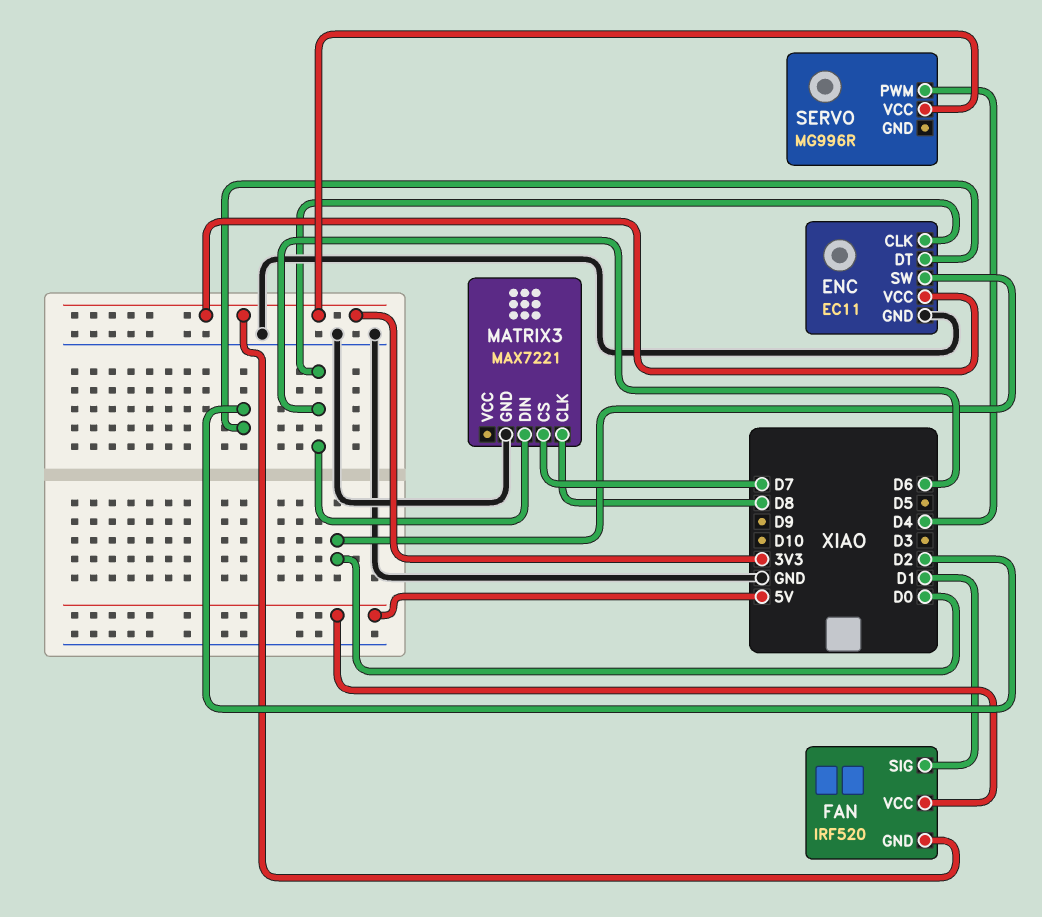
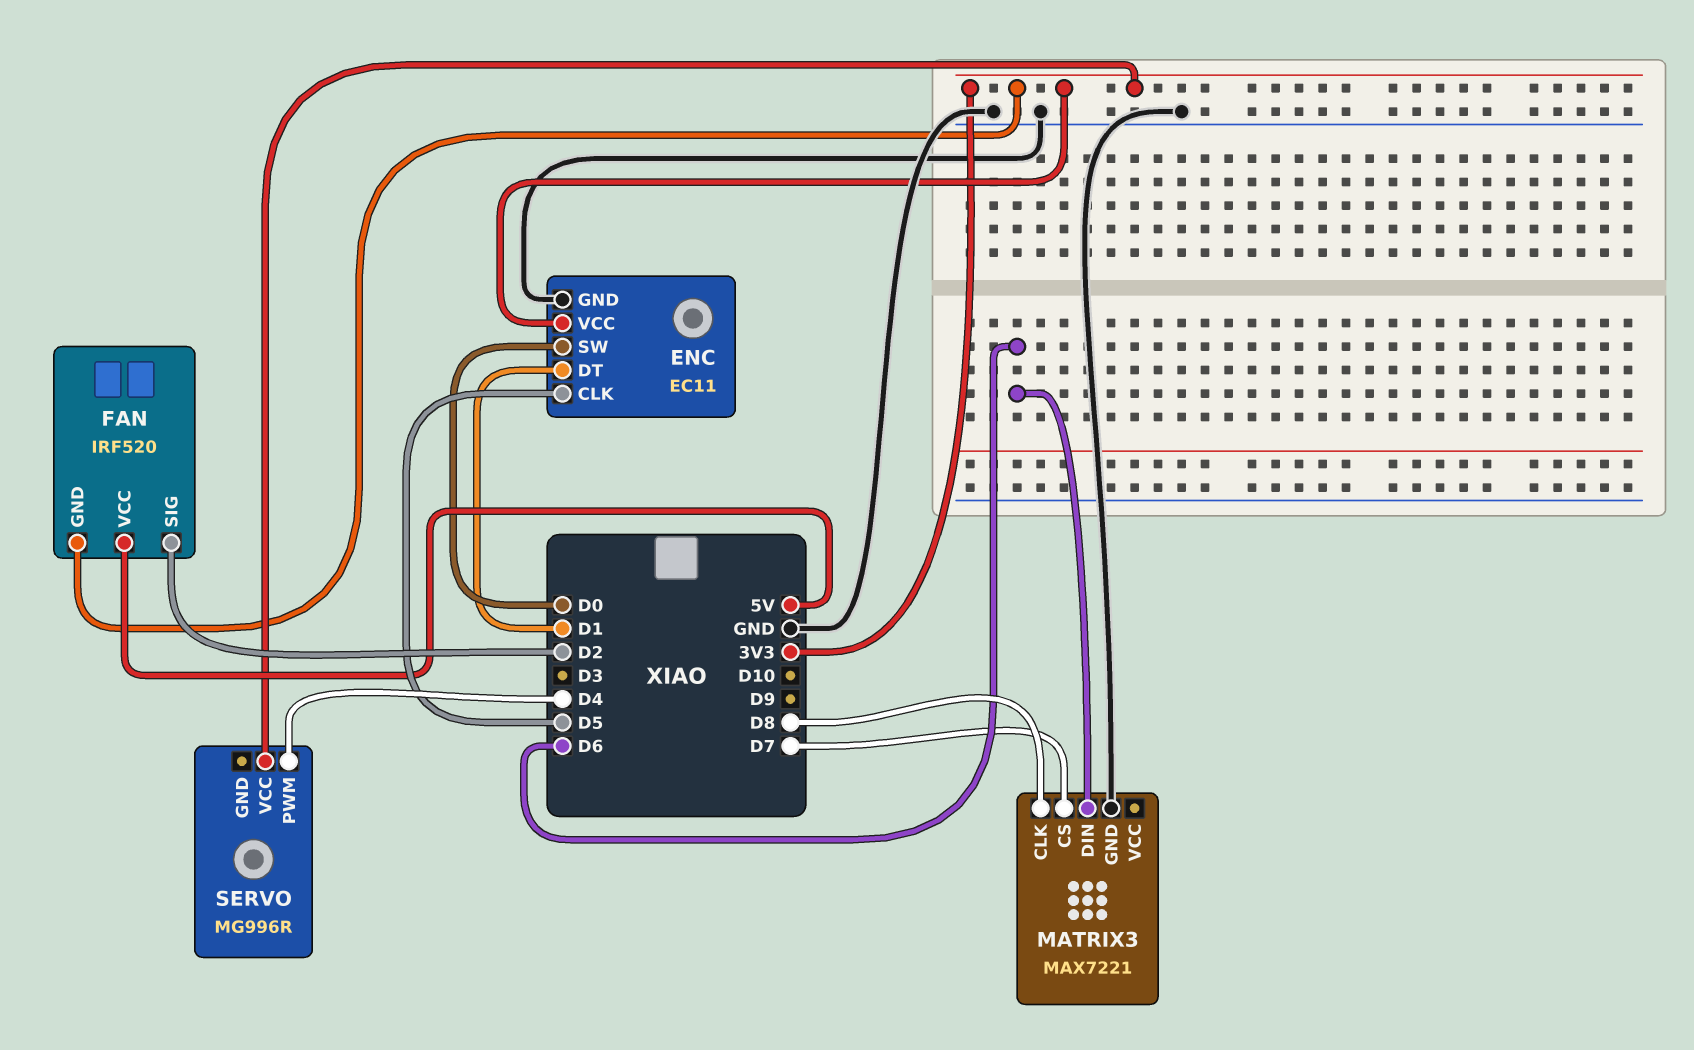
ENC pin CLK: D6 -> D5
ENC pin DT: D2 -> D1
FAN pin SIG: D1 -> D2

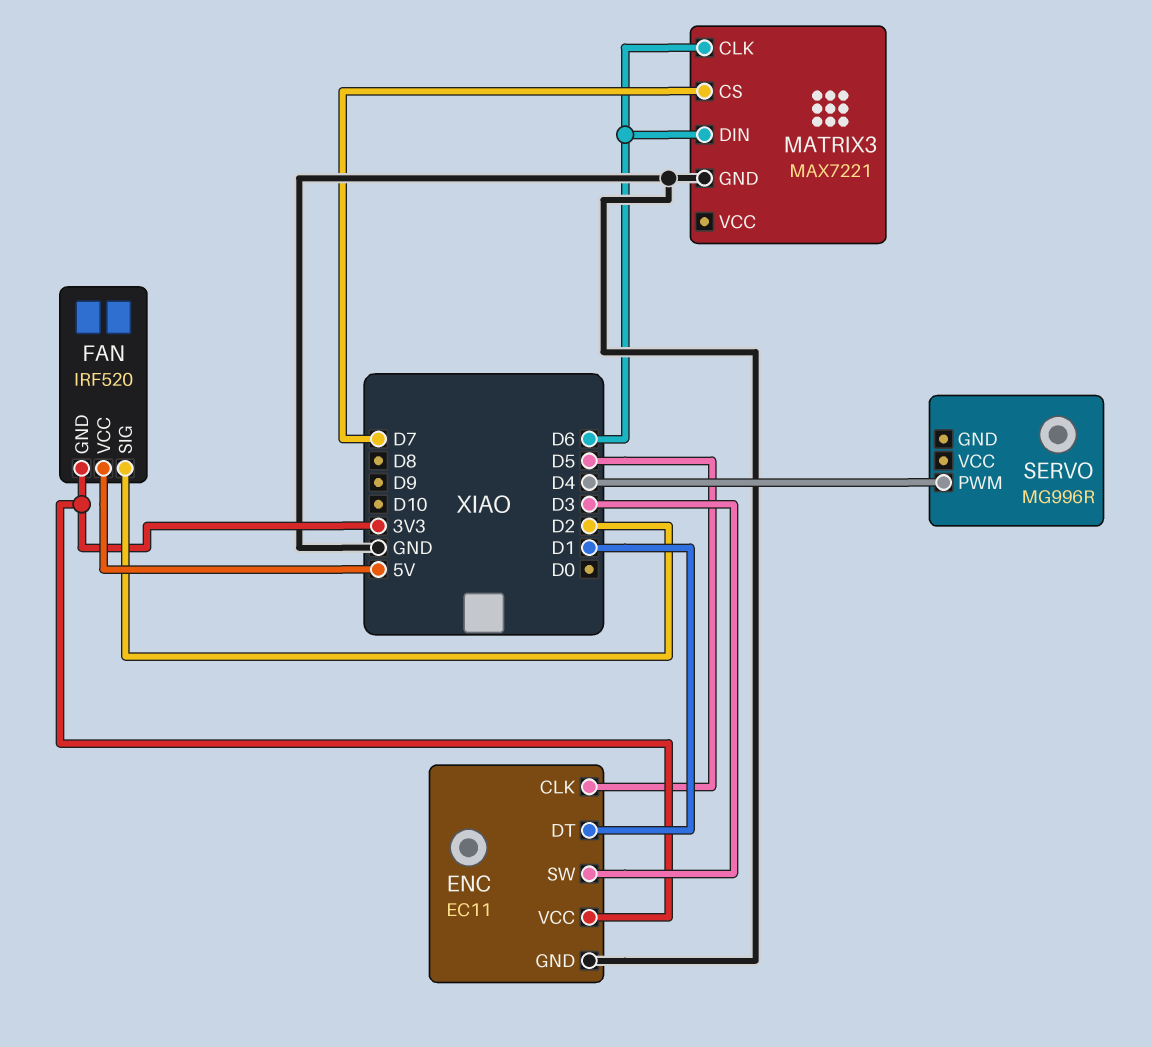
ENC pin SW: D0 -> D3
MATRIX3 pin CLK: D8 -> D6
SERVO pin VCC: 3V3 -> none

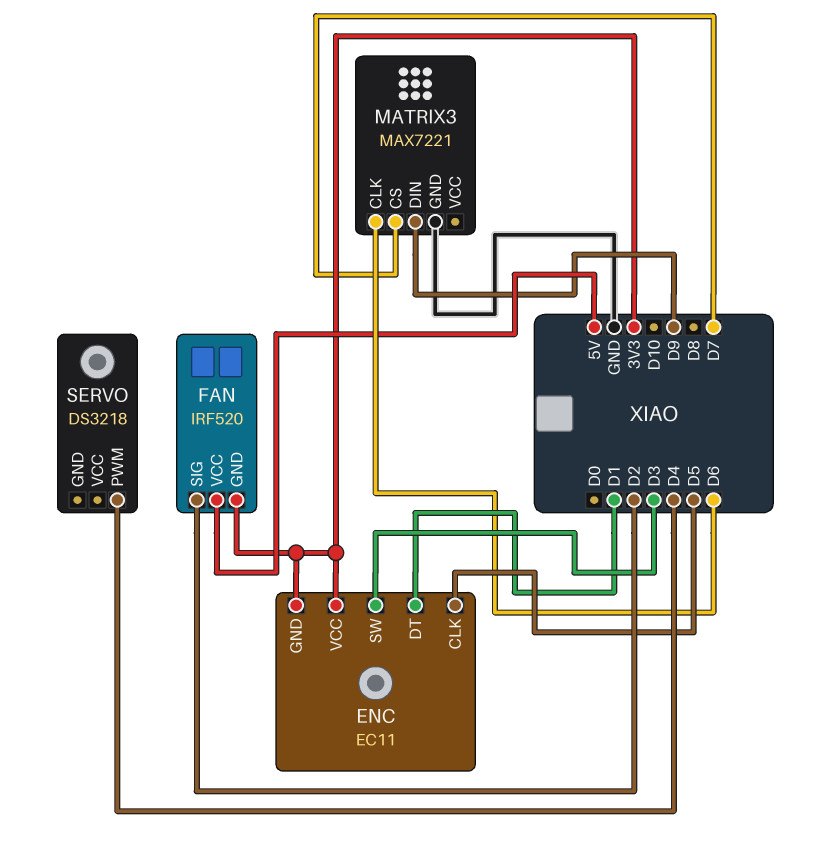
ENC pin GND: GND -> 3V3
MATRIX3 pin DIN: D6 -> D9
SERVO: MG996R -> DS3218

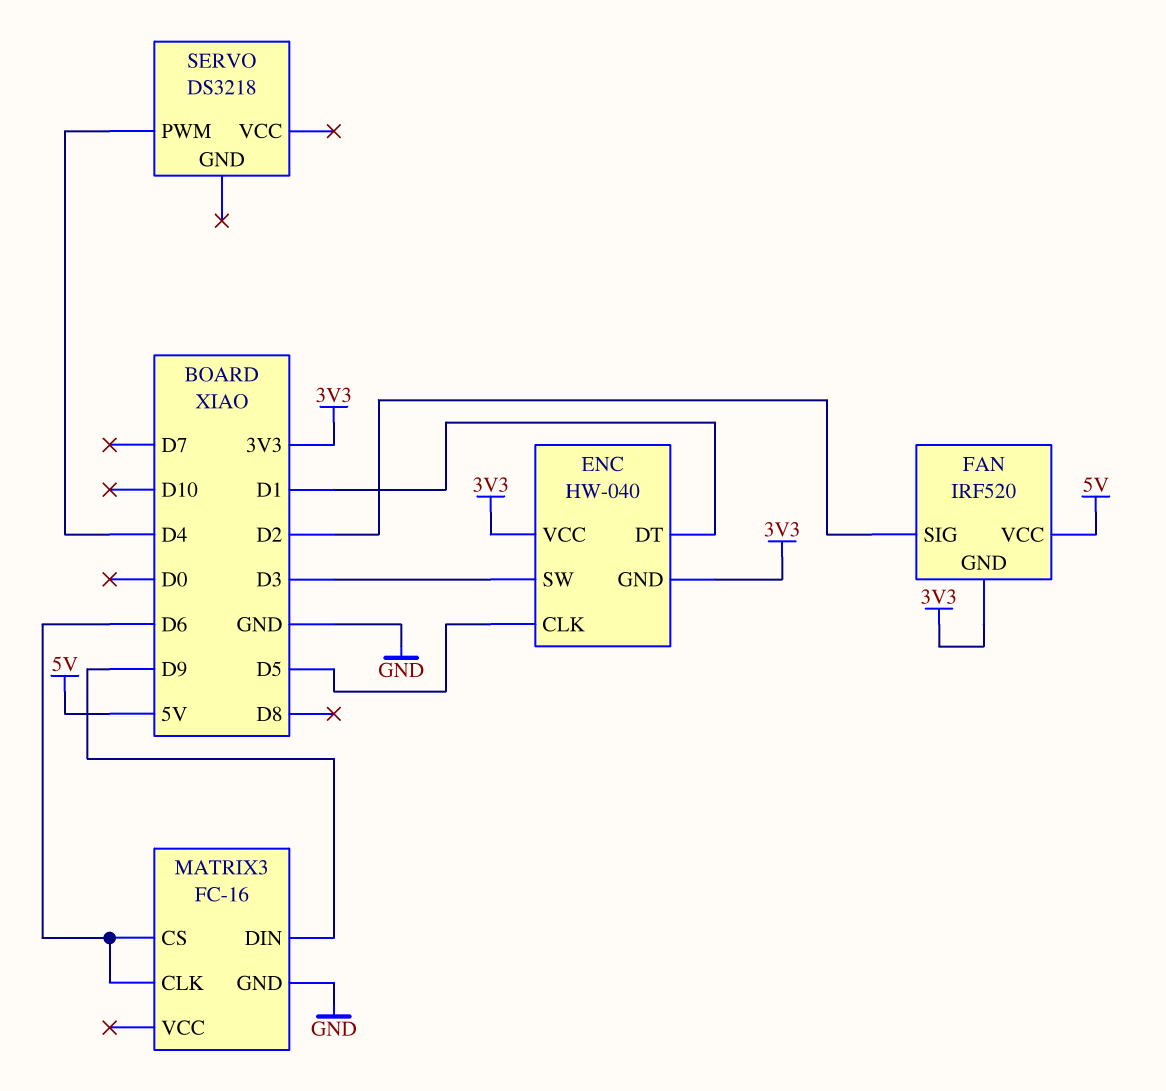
ENC: EC11 -> HW-040
MATRIX3: MAX7221 -> FC-16
MATRIX3 pin CS: D7 -> D6

